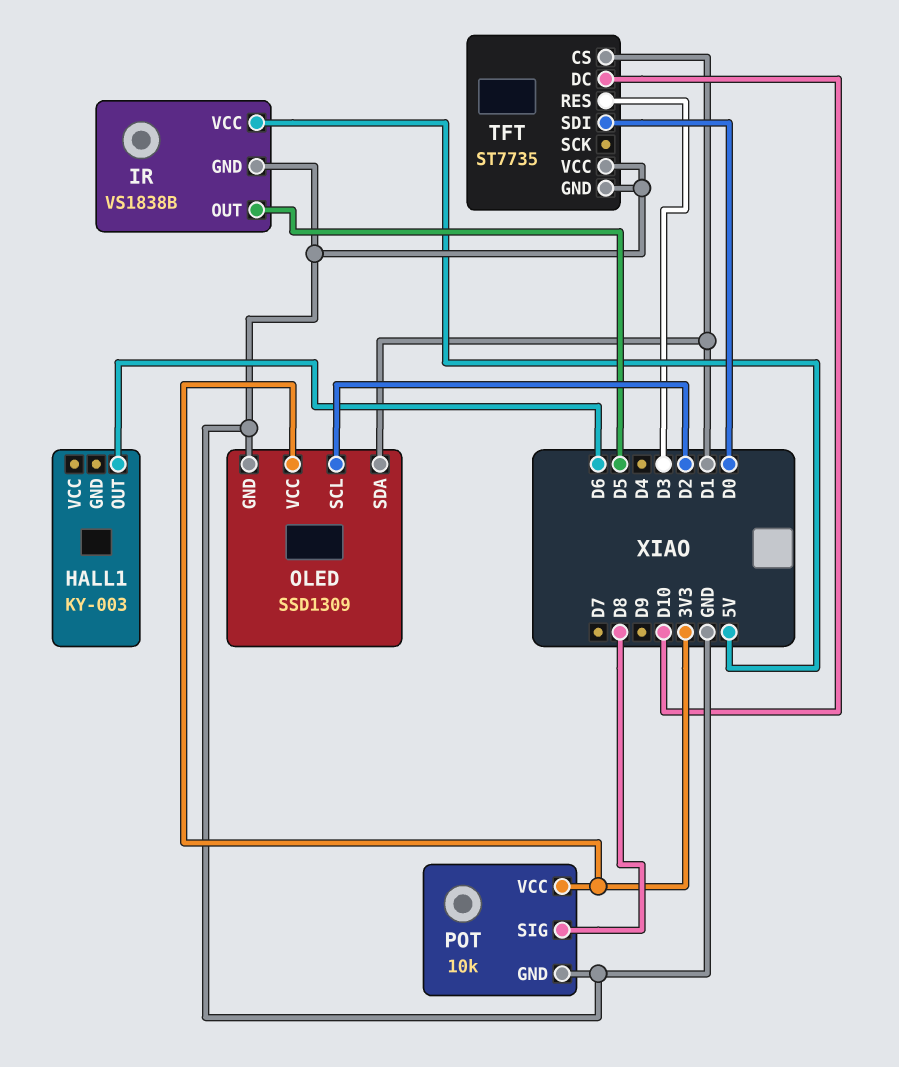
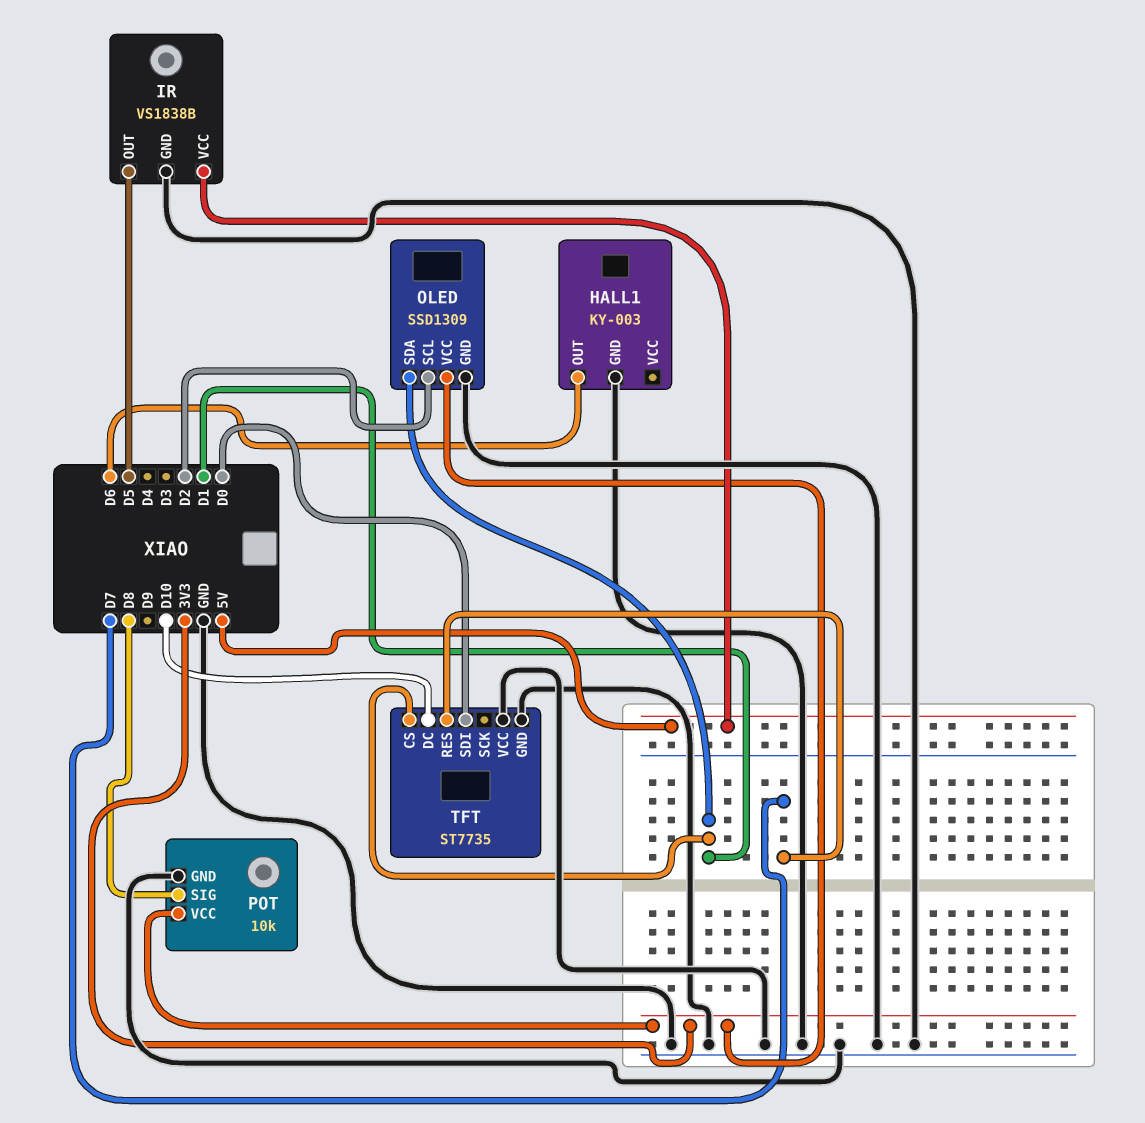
HALL1 pin GND: none -> GND
TFT pin RES: D3 -> D7

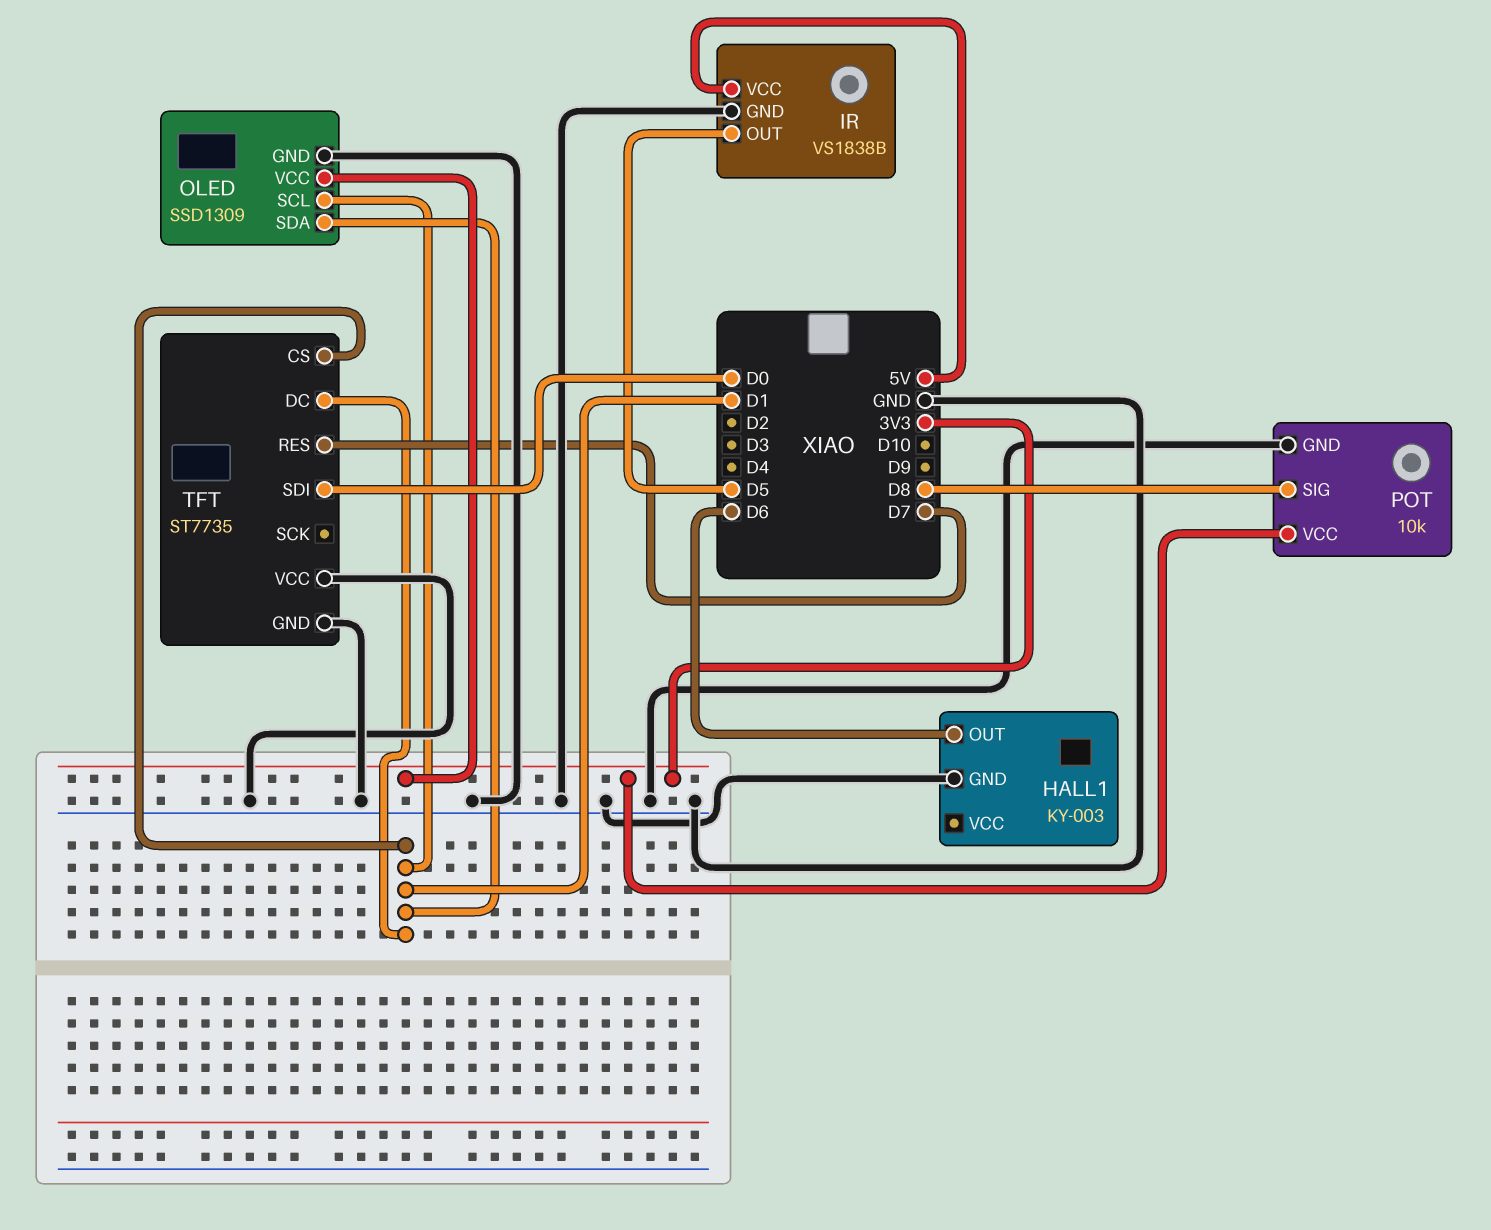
OLED pin SCL: D2 -> D1
TFT pin DC: D10 -> D1

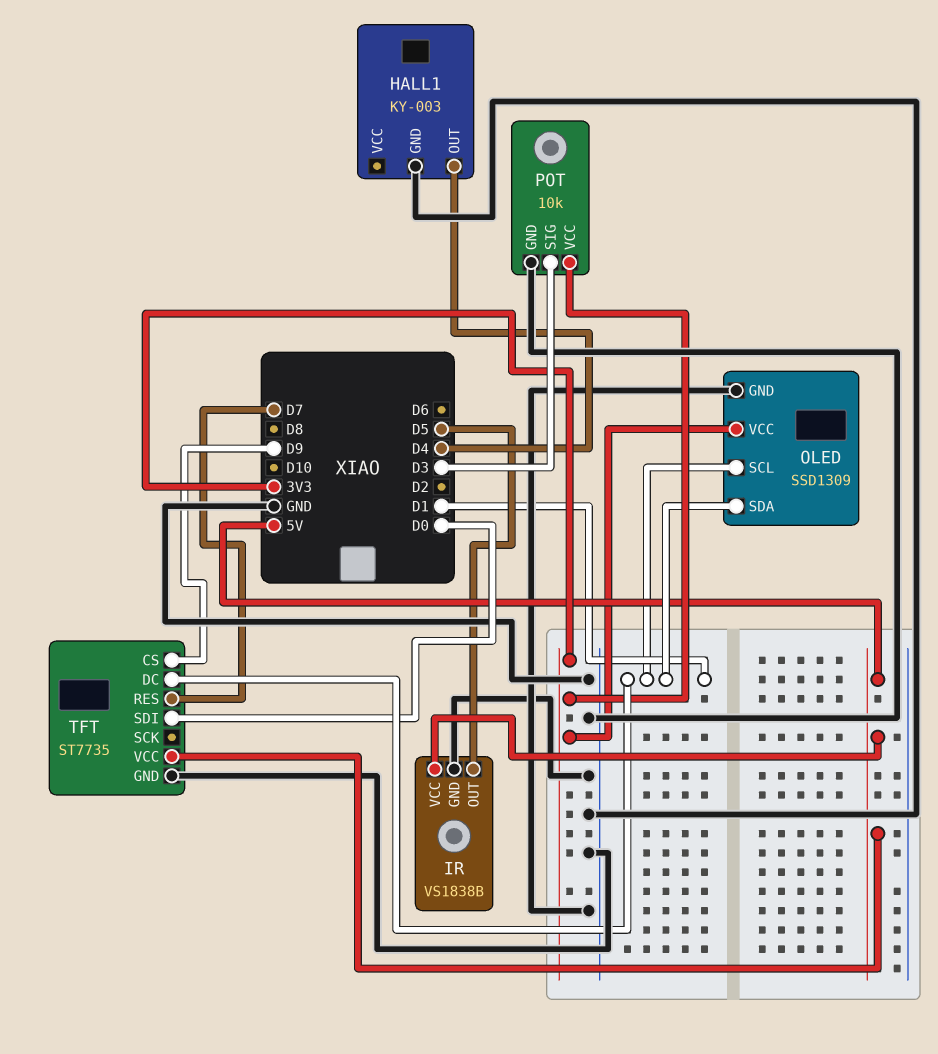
HALL1 pin OUT: D6 -> D4
POT pin SIG: D8 -> D3
TFT pin CS: D1 -> D9
TFT pin VCC: GND -> 5V

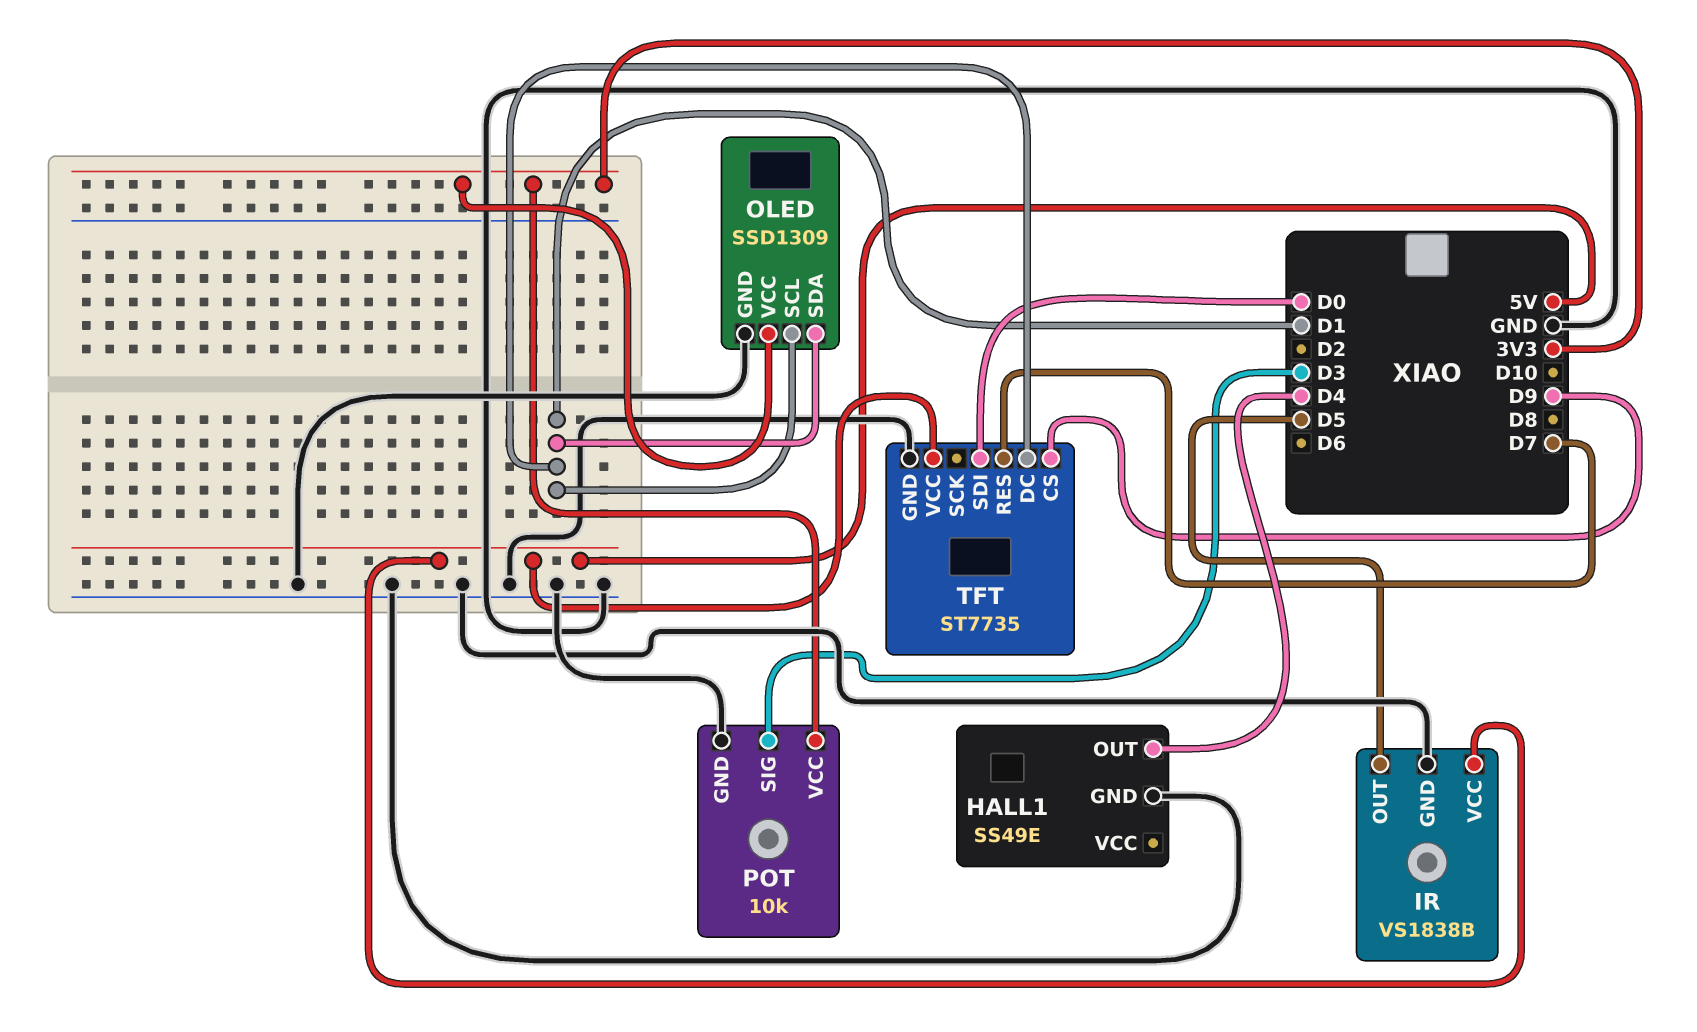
HALL1: KY-003 -> SS49E

